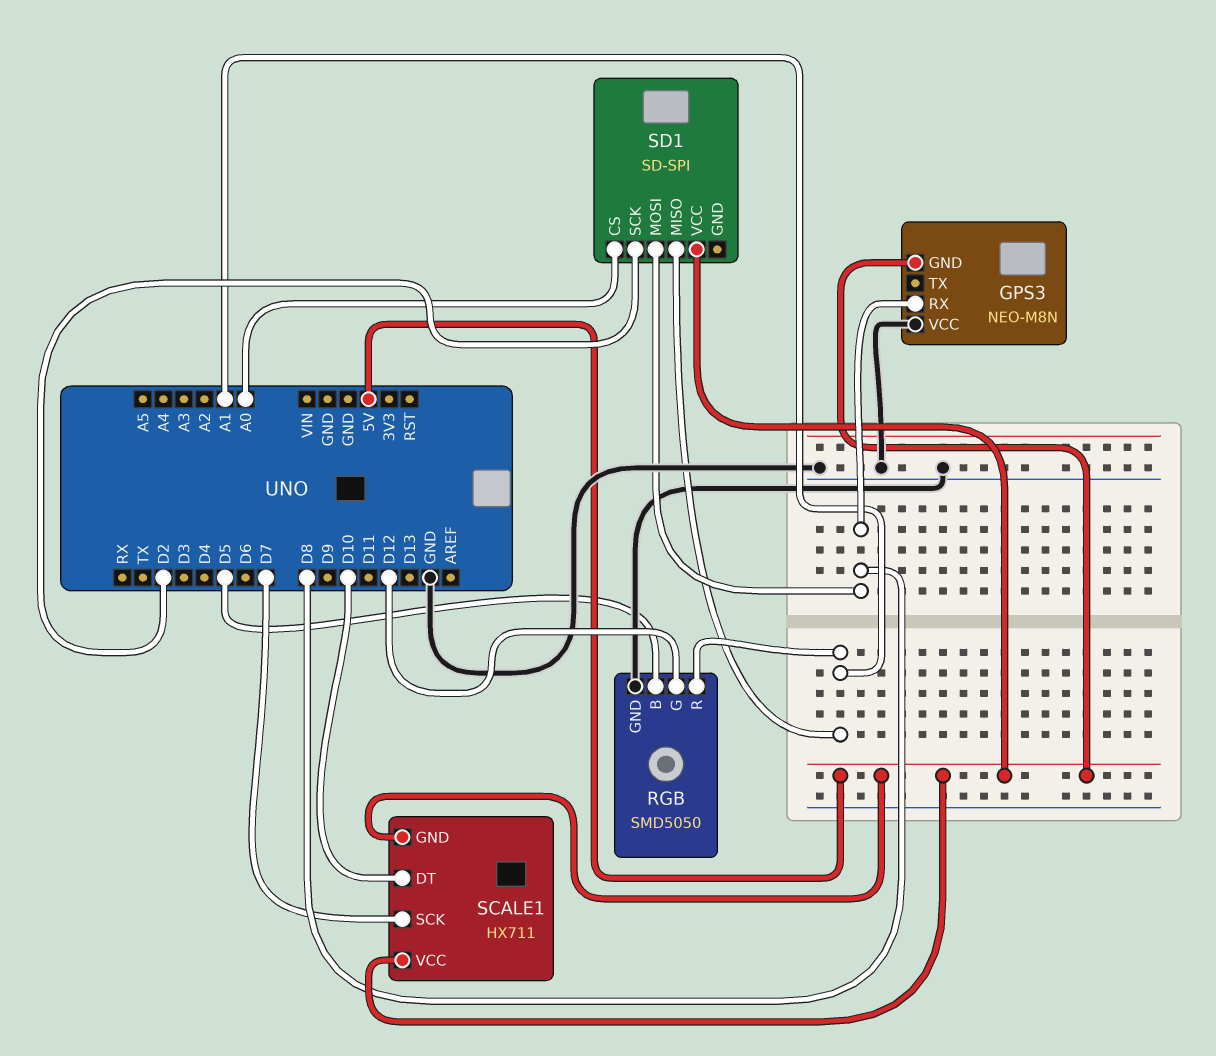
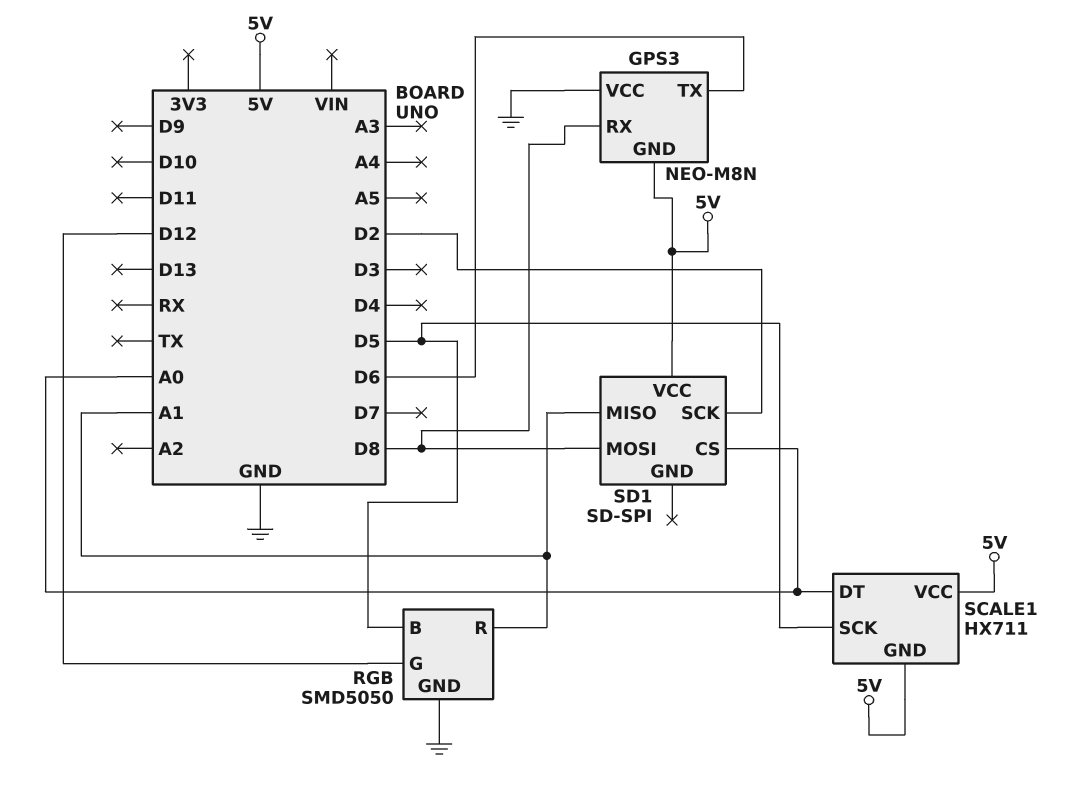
GPS3 pin TX: none -> D6
SCALE1 pin DT: D10 -> A0
SCALE1 pin SCK: D7 -> D5

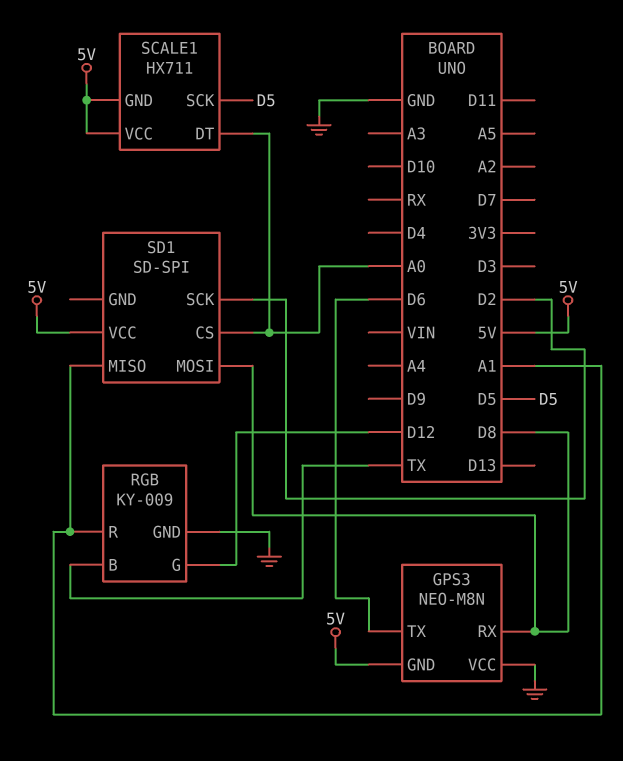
RGB: SMD5050 -> KY-009
RGB pin B: D5 -> TX

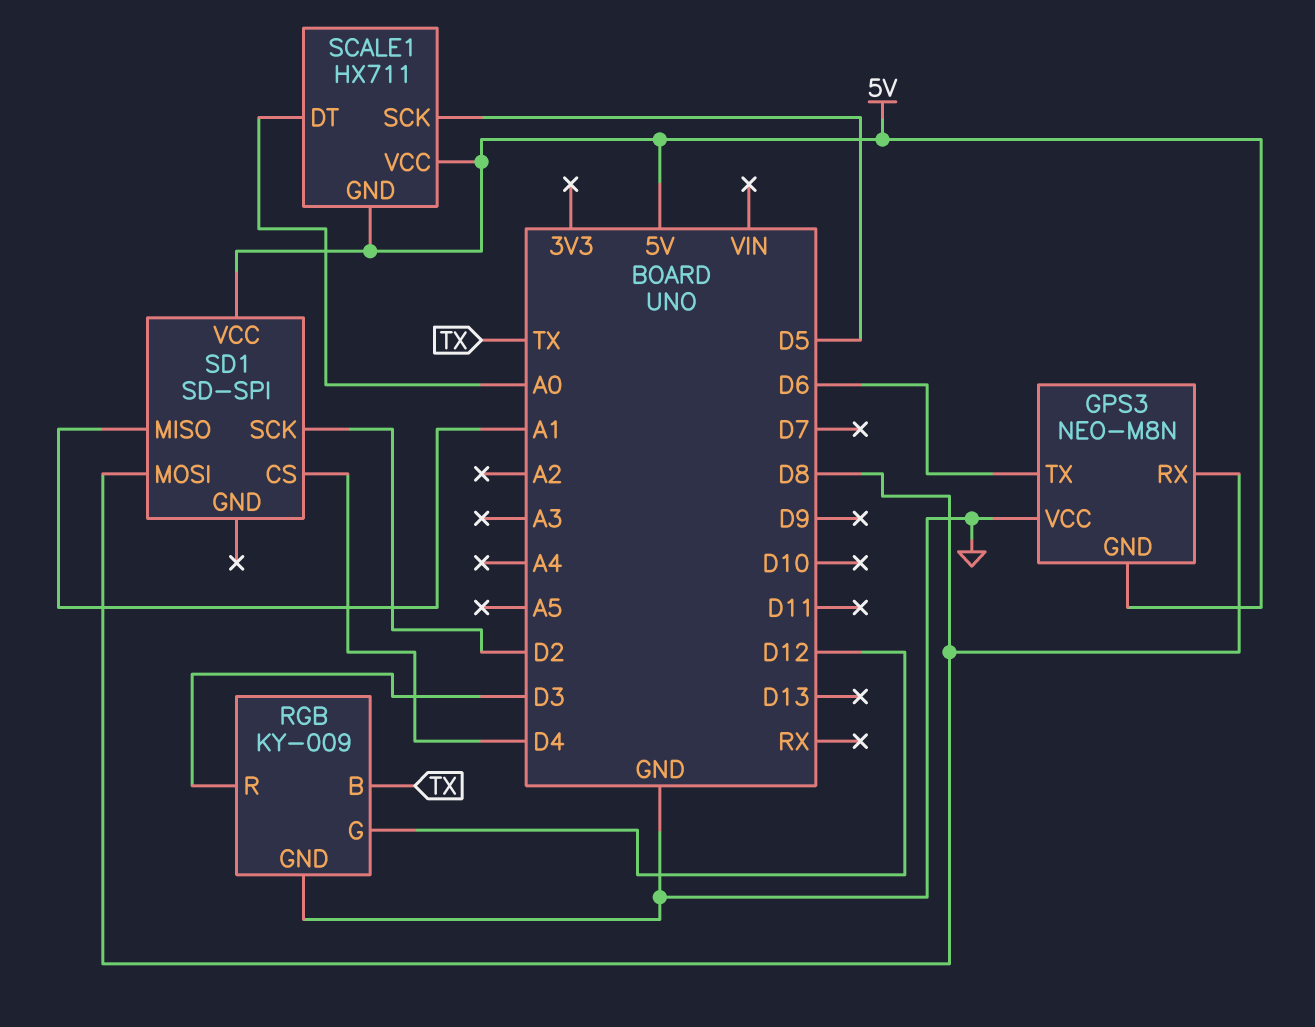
RGB pin R: A1 -> D3
SD1 pin CS: A0 -> D4

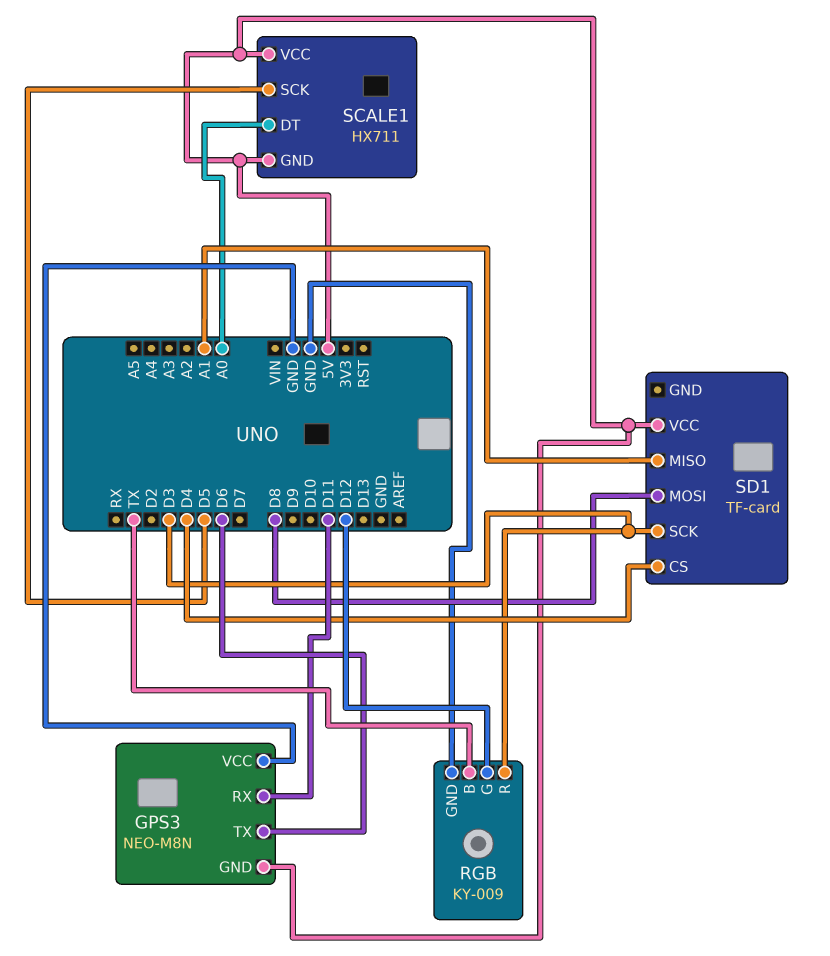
GPS3 pin RX: D8 -> D11
SD1: SD-SPI -> TF-card
SD1 pin SCK: D2 -> D3

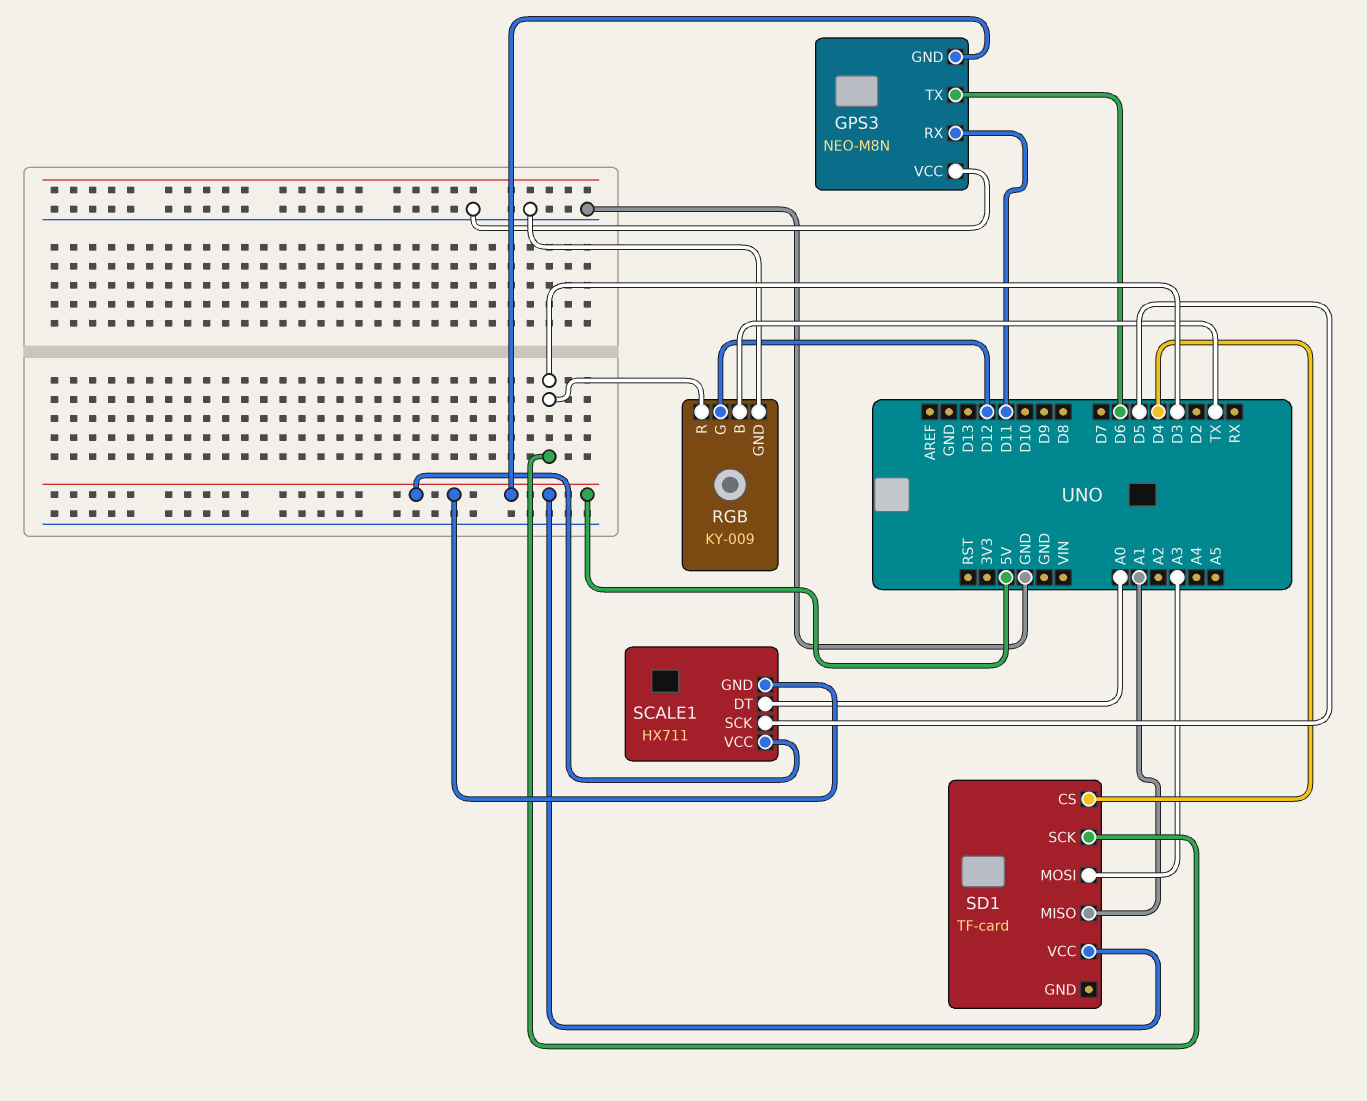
SD1 pin MOSI: D8 -> A3

